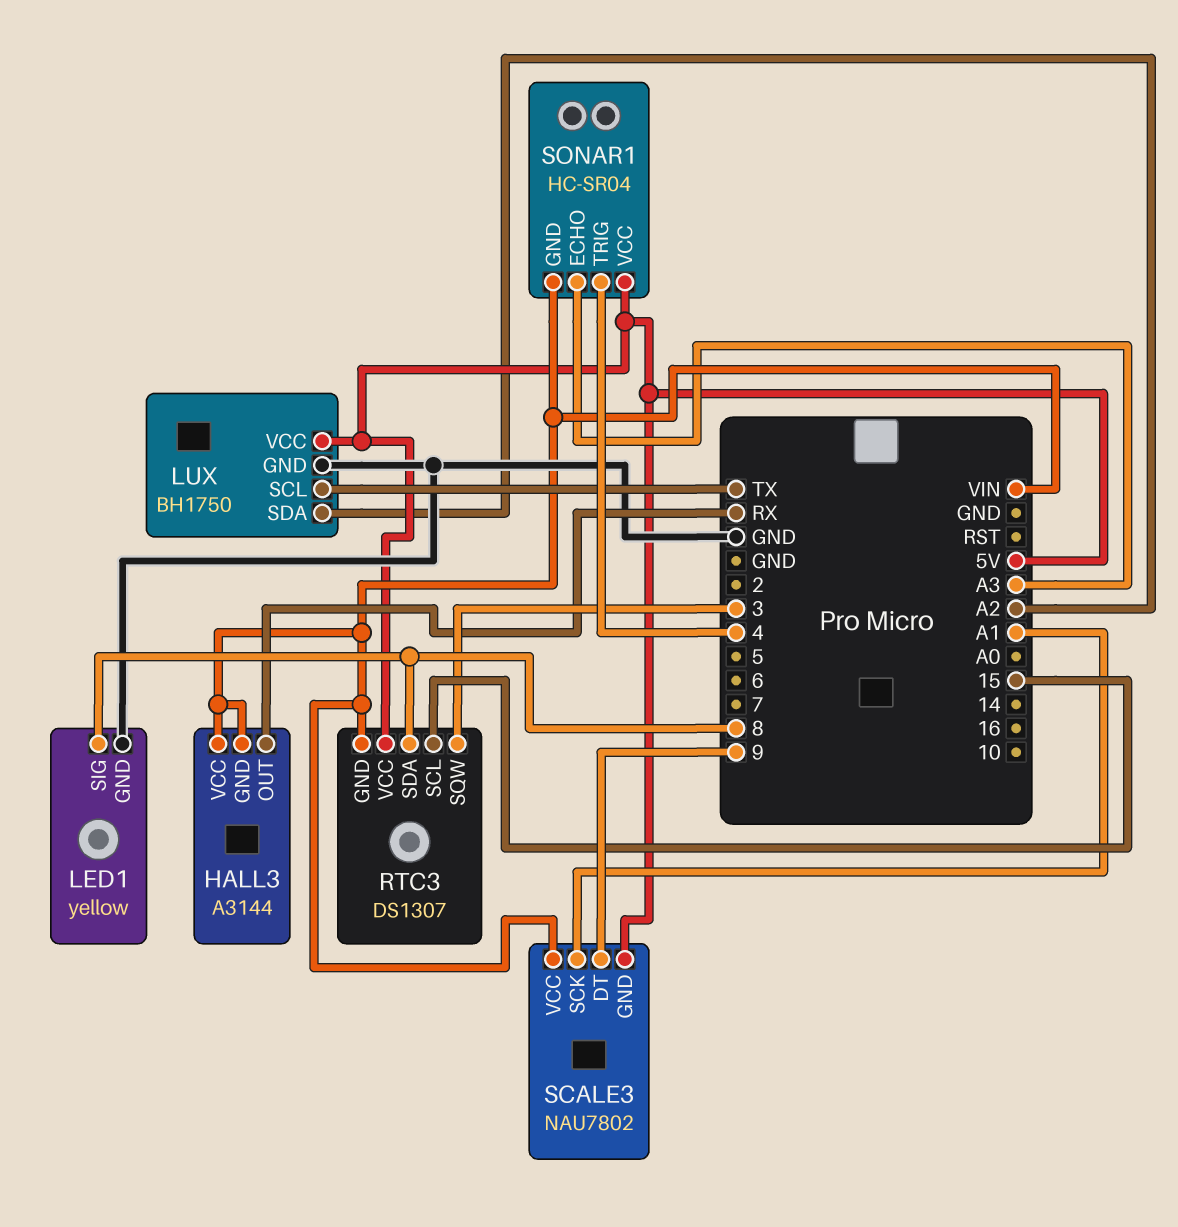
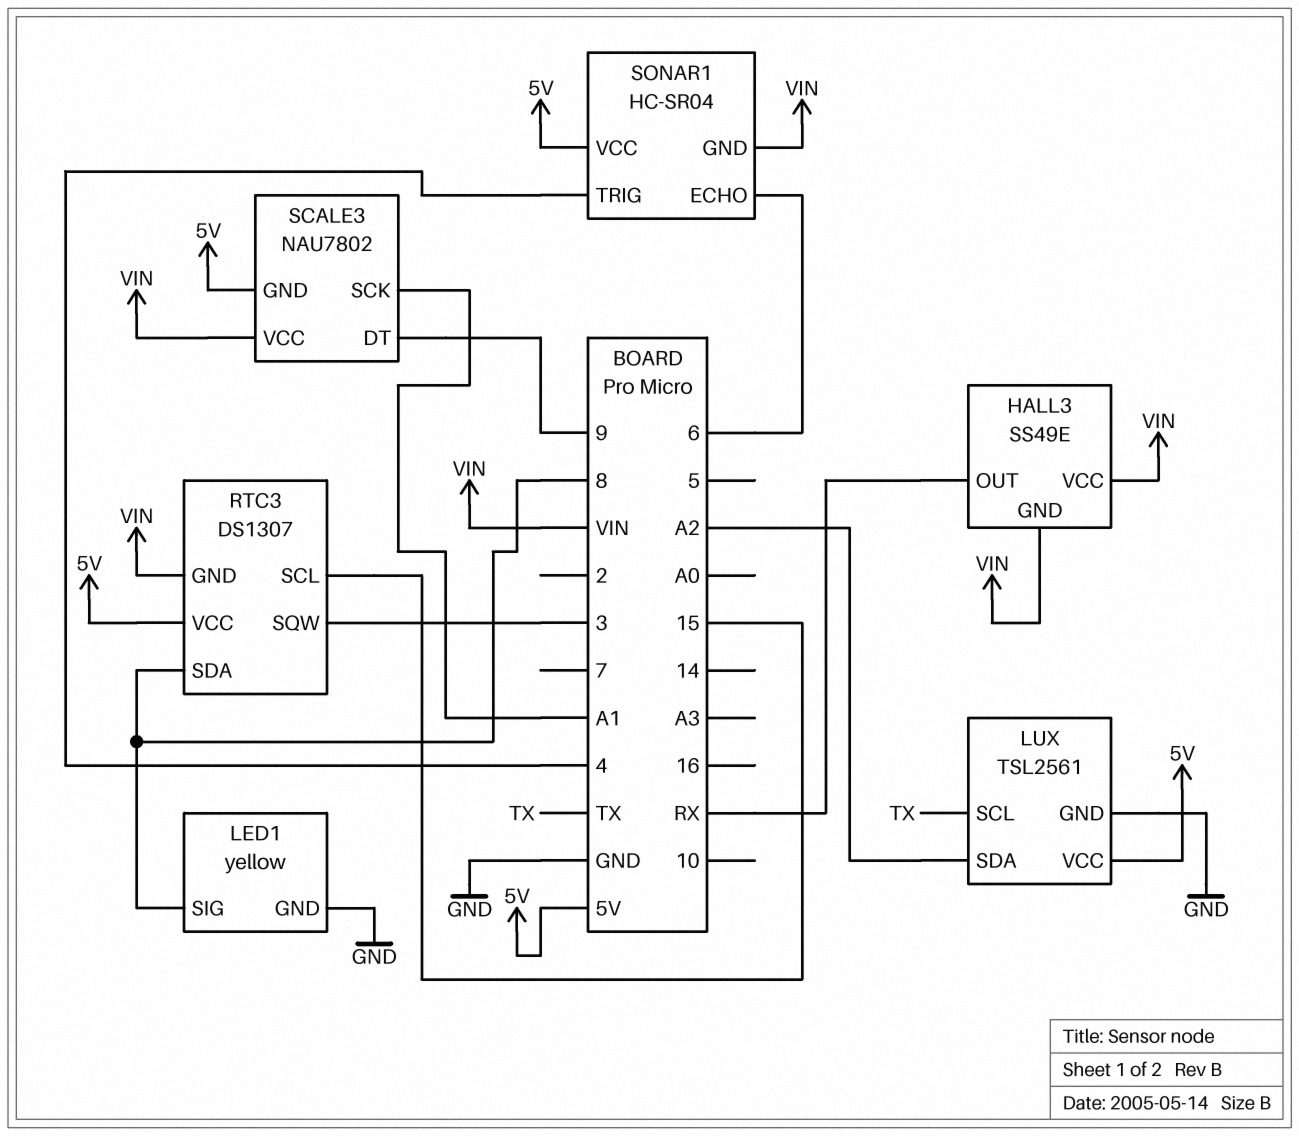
HALL3: A3144 -> SS49E
LUX: BH1750 -> TSL2561
SONAR1 pin ECHO: A3 -> 6

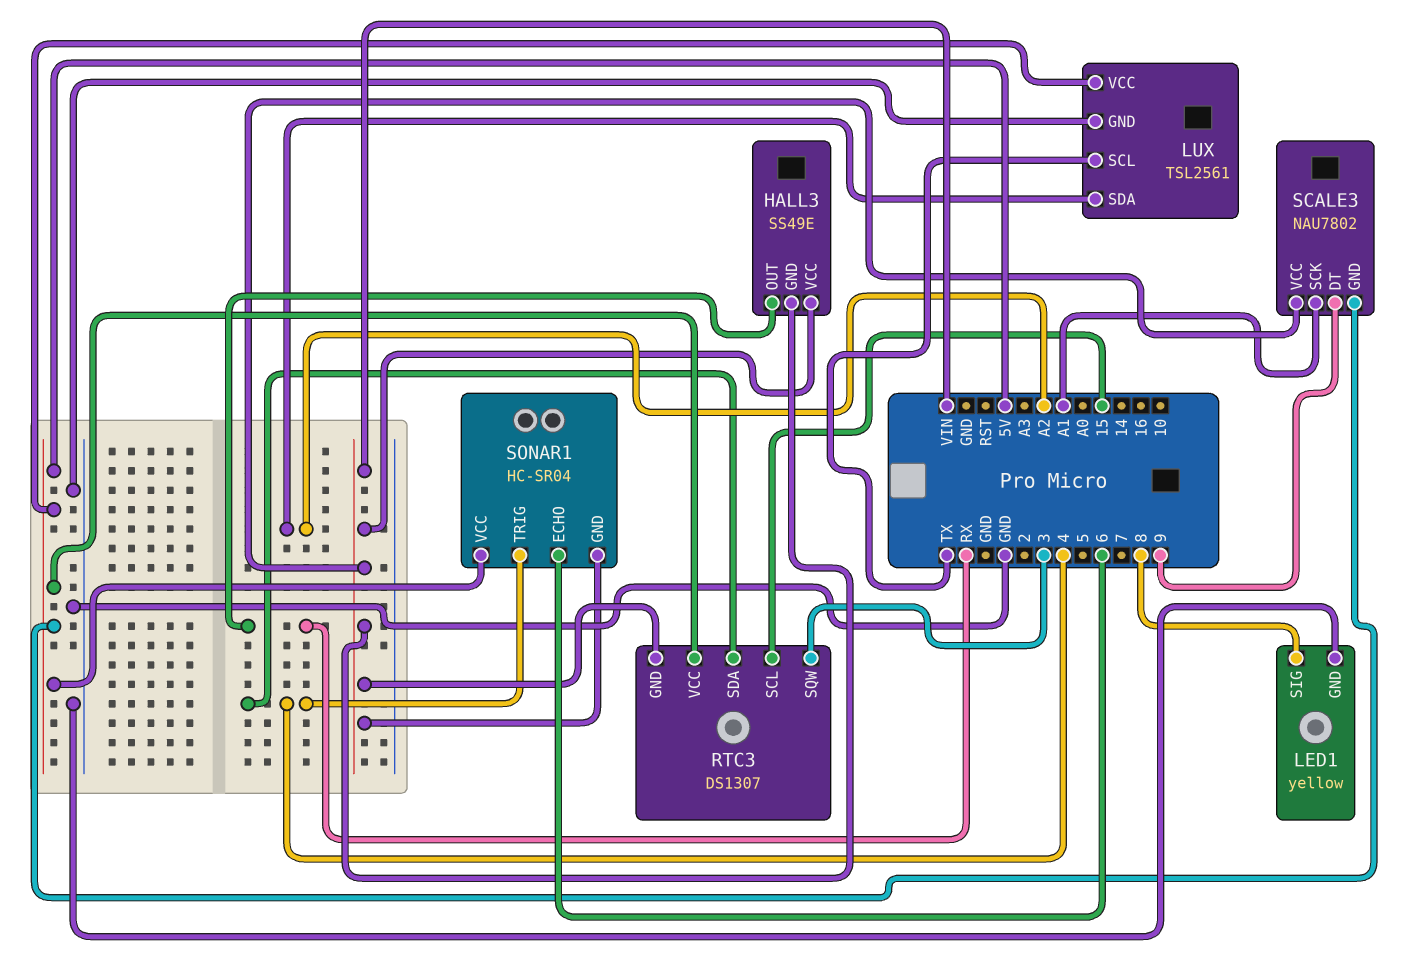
RTC3 pin SDA: 8 -> 4

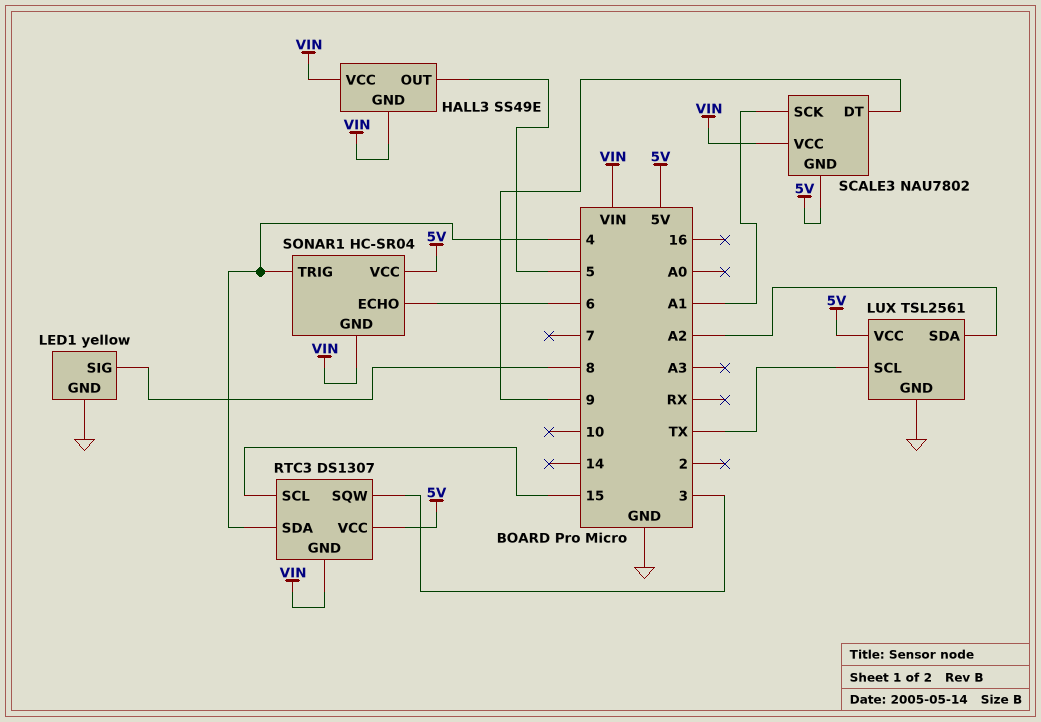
HALL3 pin OUT: RX -> 5

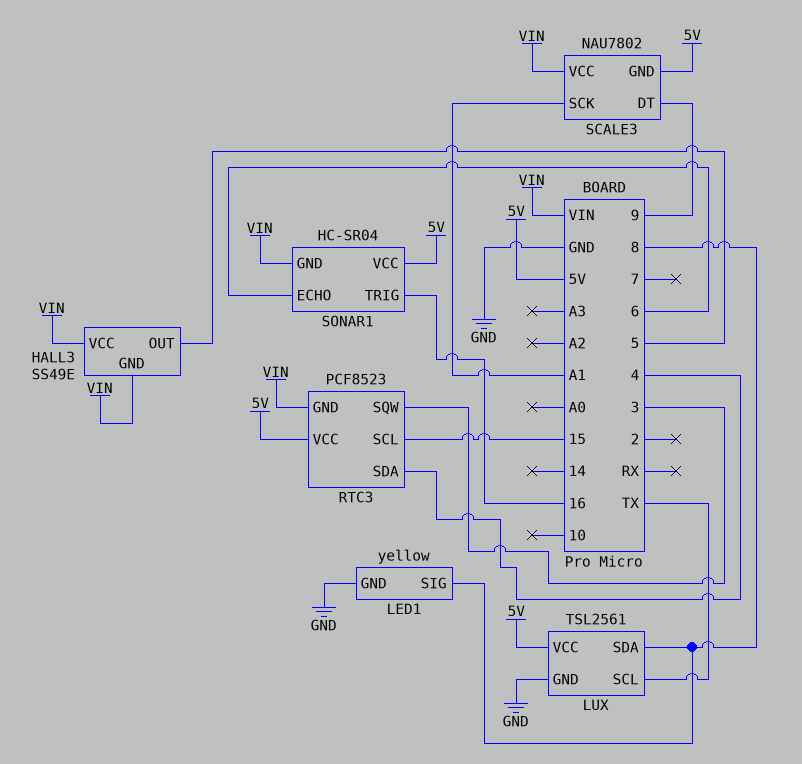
LUX pin SDA: A2 -> 8
RTC3: DS1307 -> PCF8523
SONAR1 pin TRIG: 4 -> 16

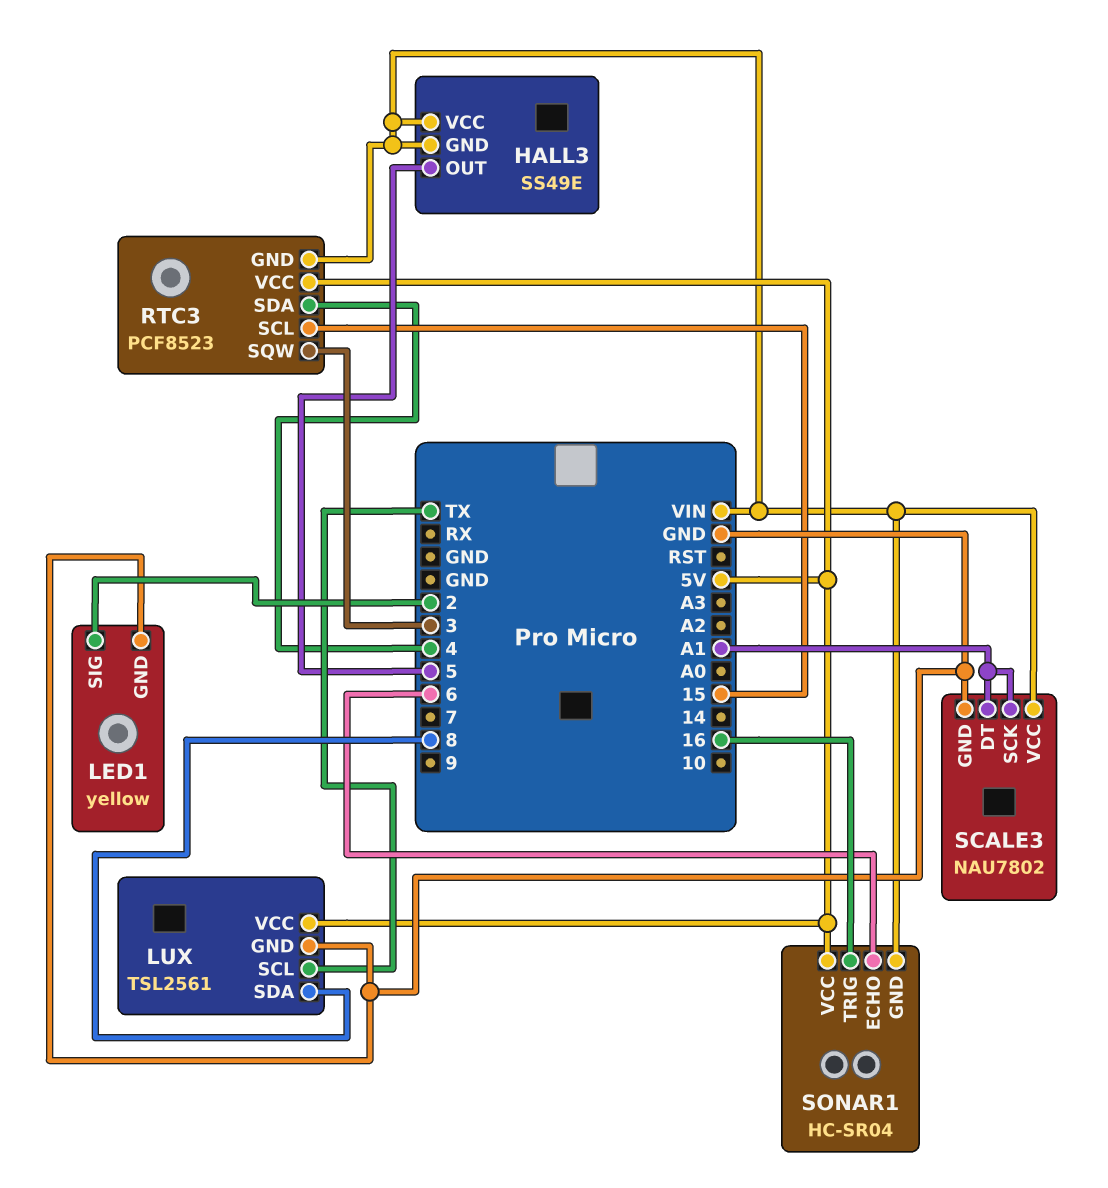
LED1 pin SIG: 8 -> 2
SCALE3 pin DT: 9 -> A1
SCALE3 pin GND: 5V -> GND

